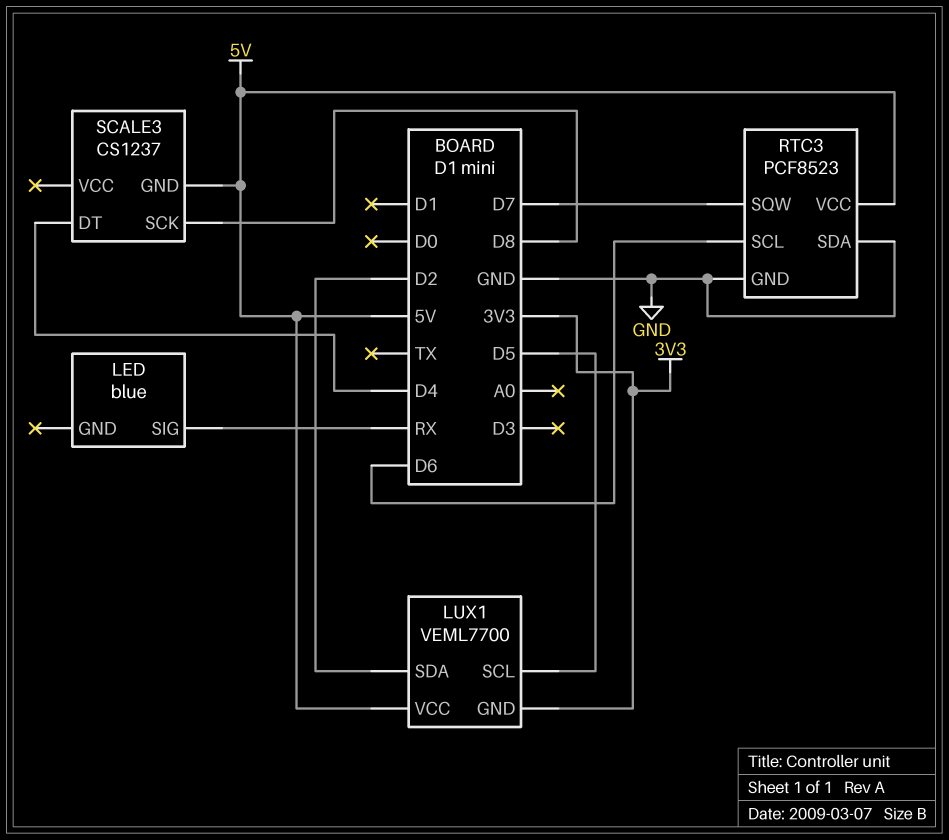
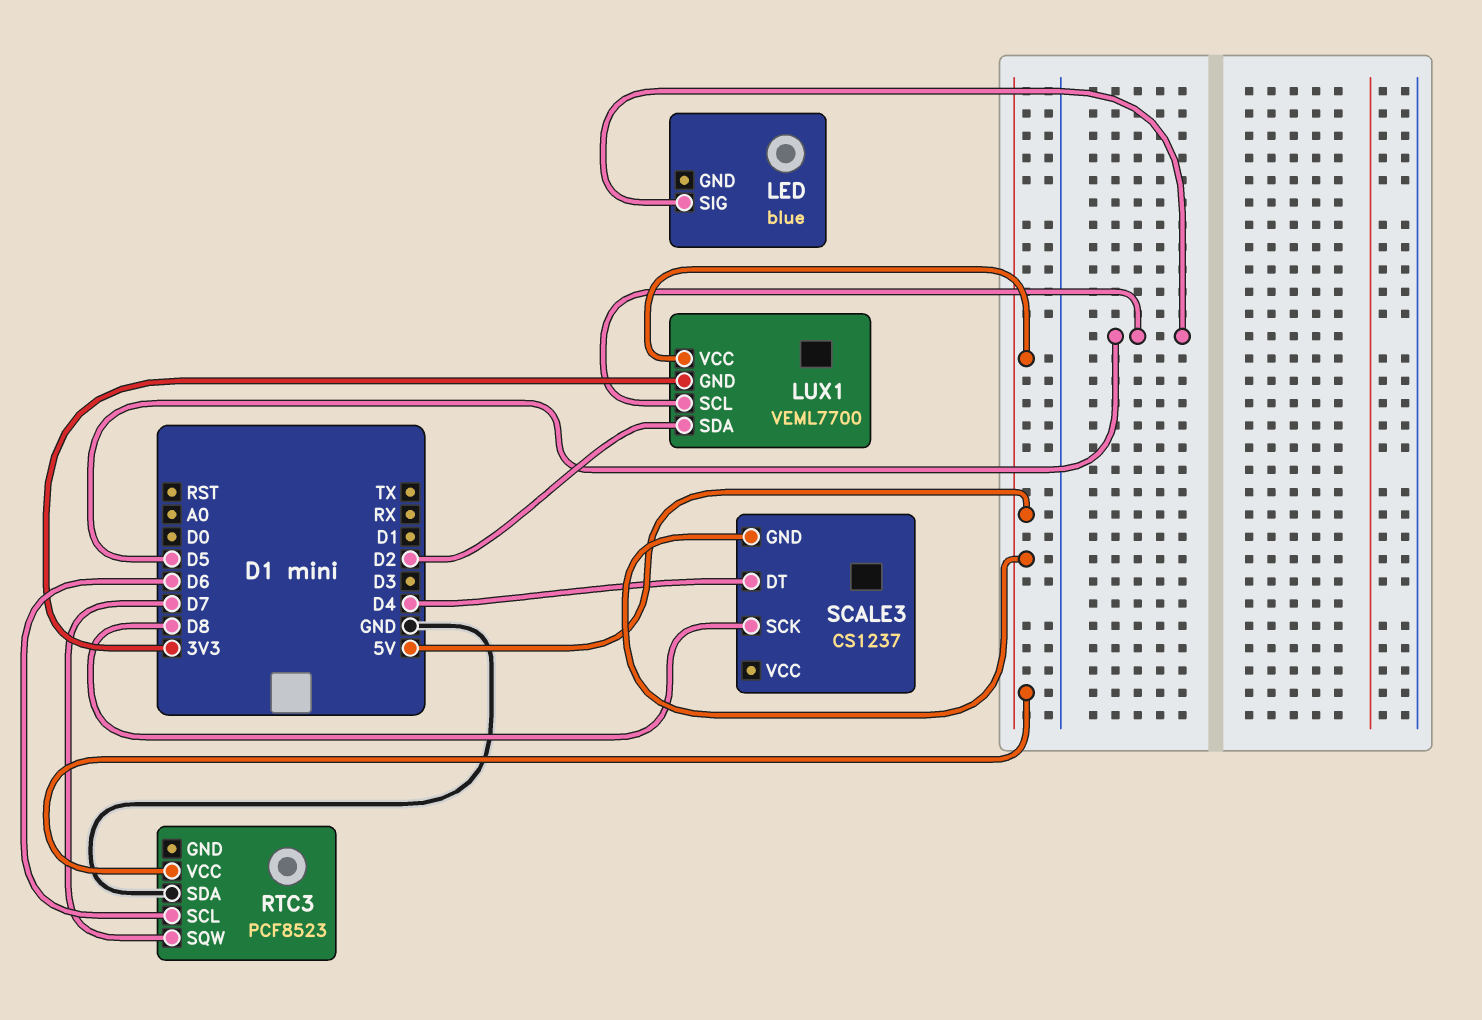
LED pin SIG: RX -> D5
RTC3 pin GND: GND -> none

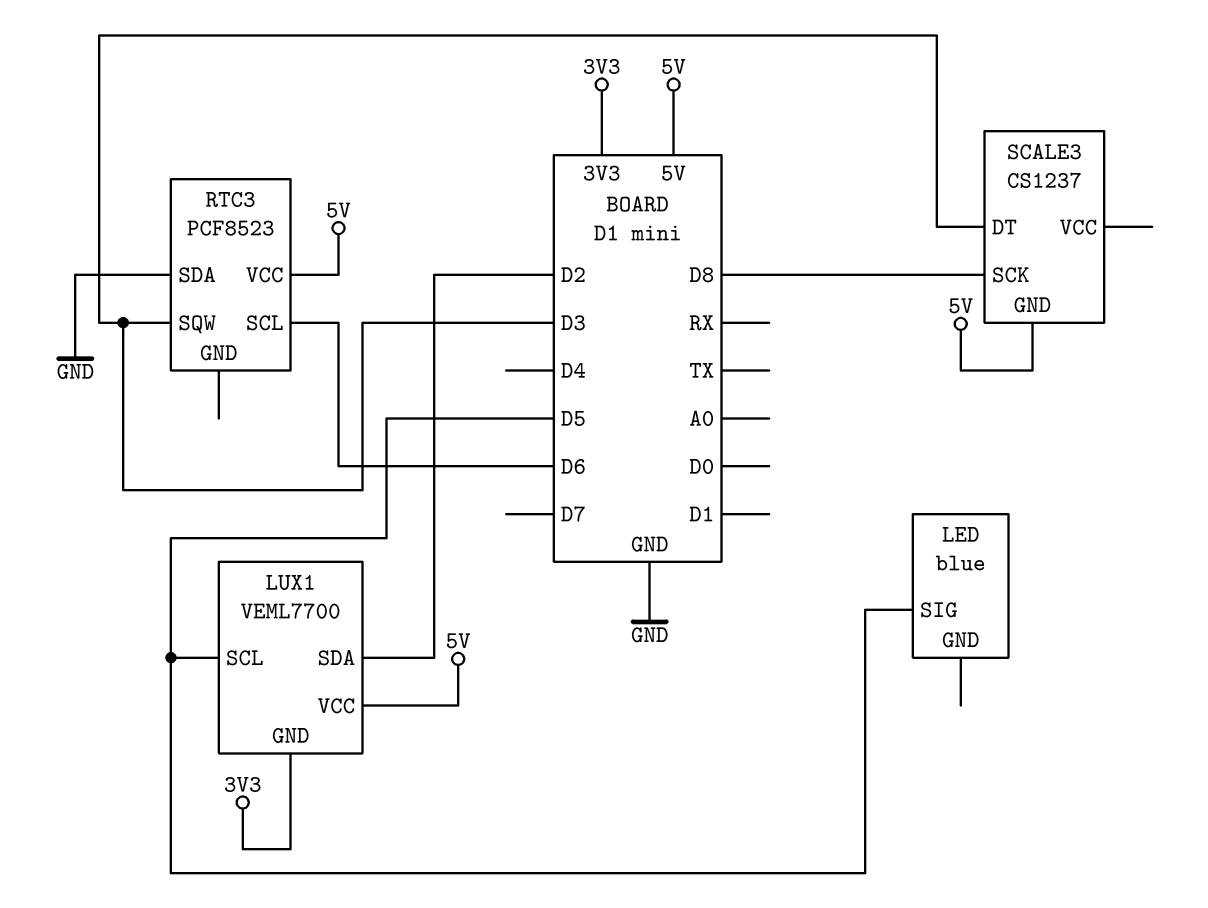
RTC3 pin SQW: D7 -> D3
SCALE3 pin DT: D4 -> D3

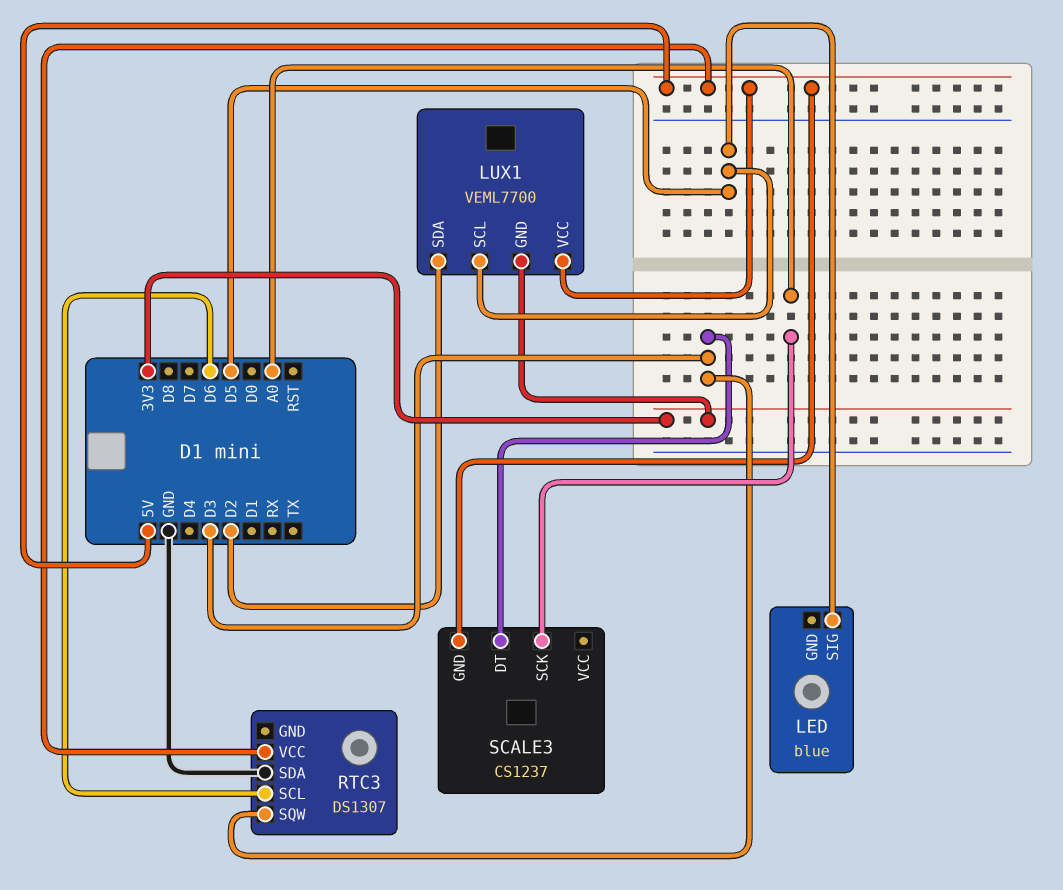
RTC3: PCF8523 -> DS1307
SCALE3 pin SCK: D8 -> A0

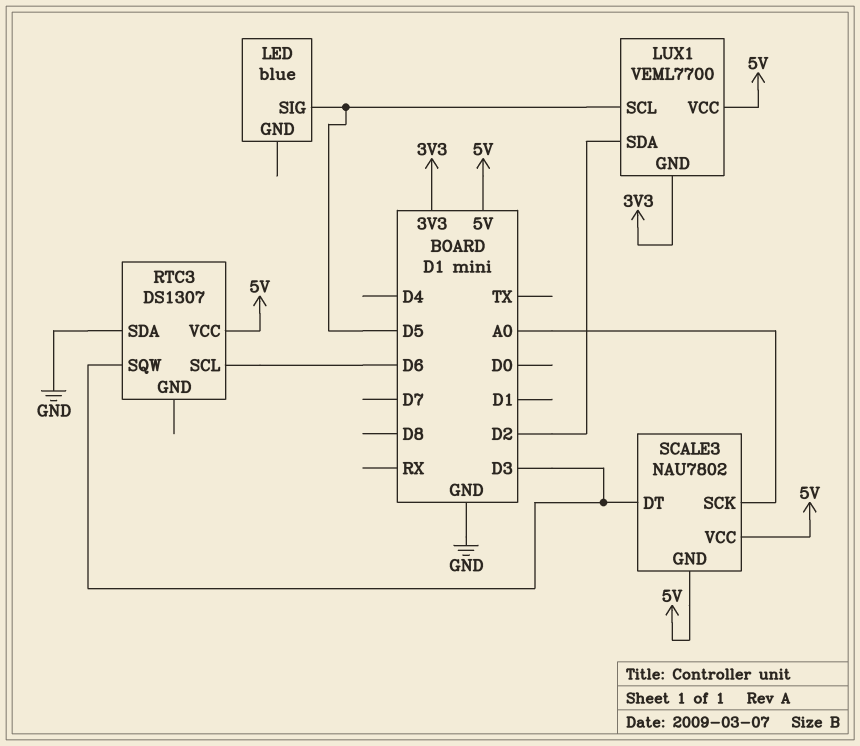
SCALE3: CS1237 -> NAU7802
SCALE3 pin VCC: none -> 5V

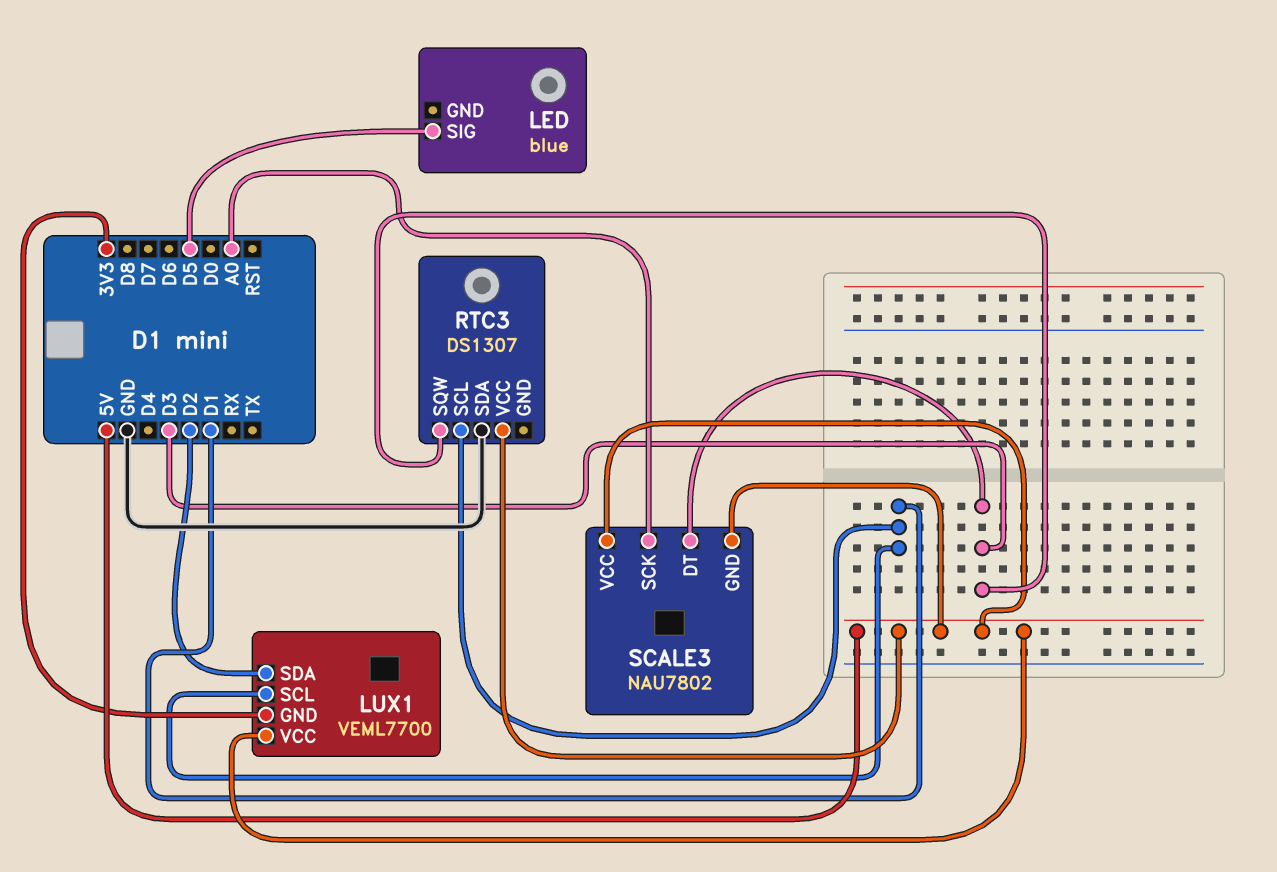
LUX1 pin SCL: D5 -> D1
RTC3 pin SCL: D6 -> D1

